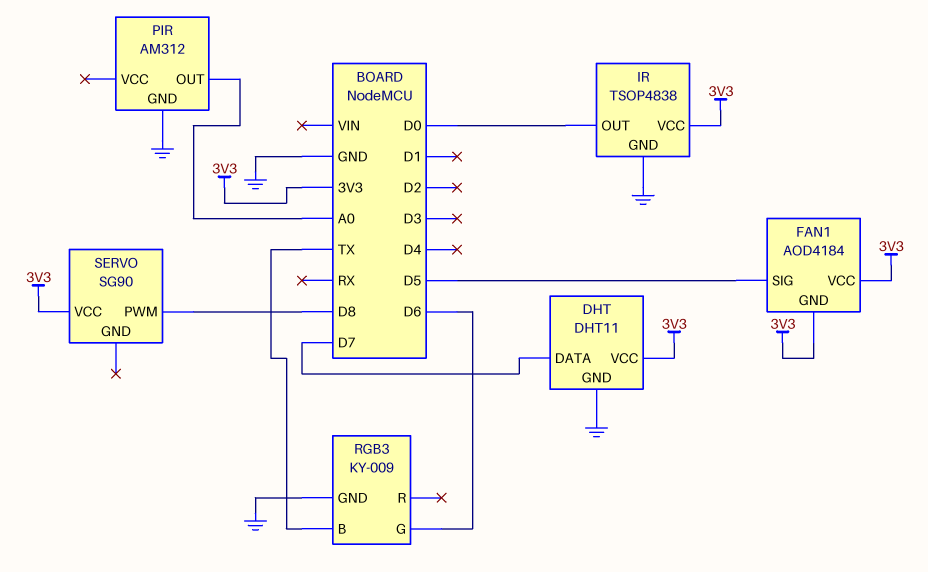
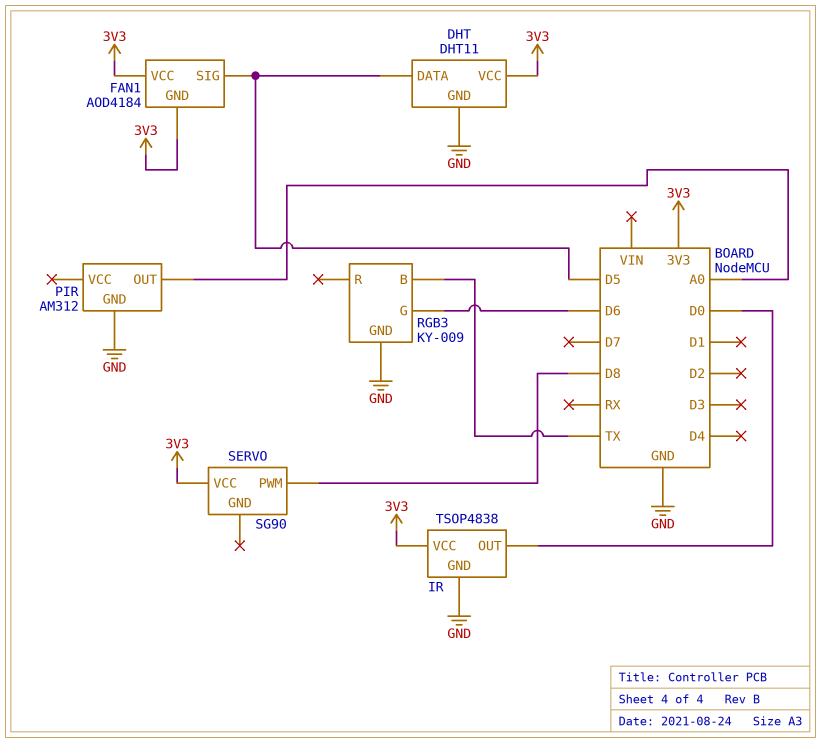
DHT pin DATA: D7 -> D5

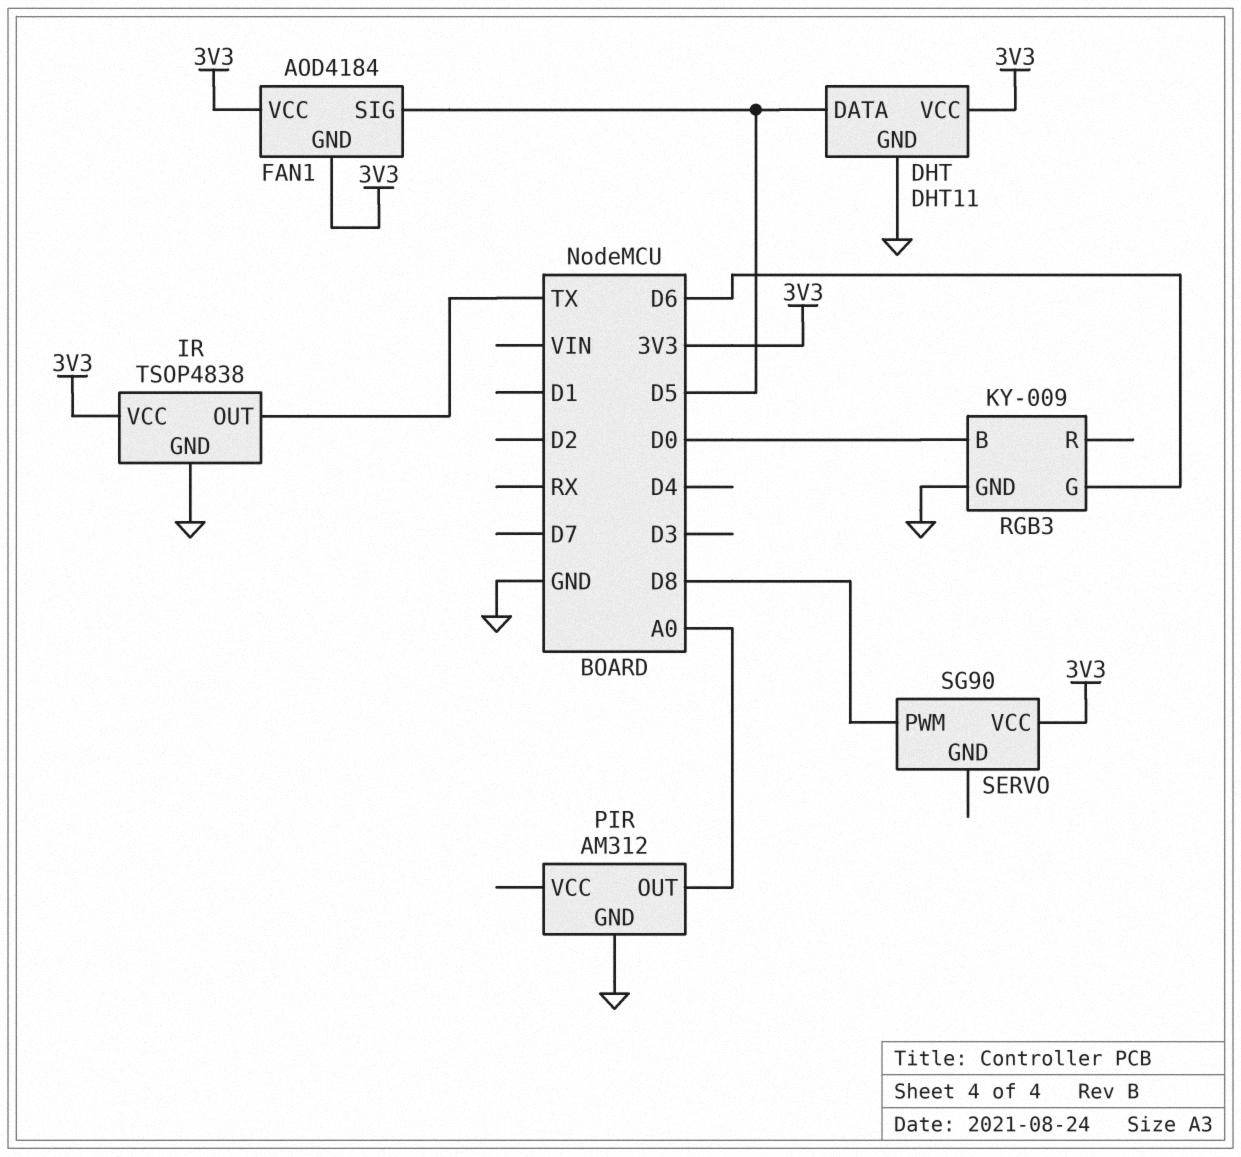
IR pin OUT: D0 -> TX
RGB3 pin B: TX -> D0

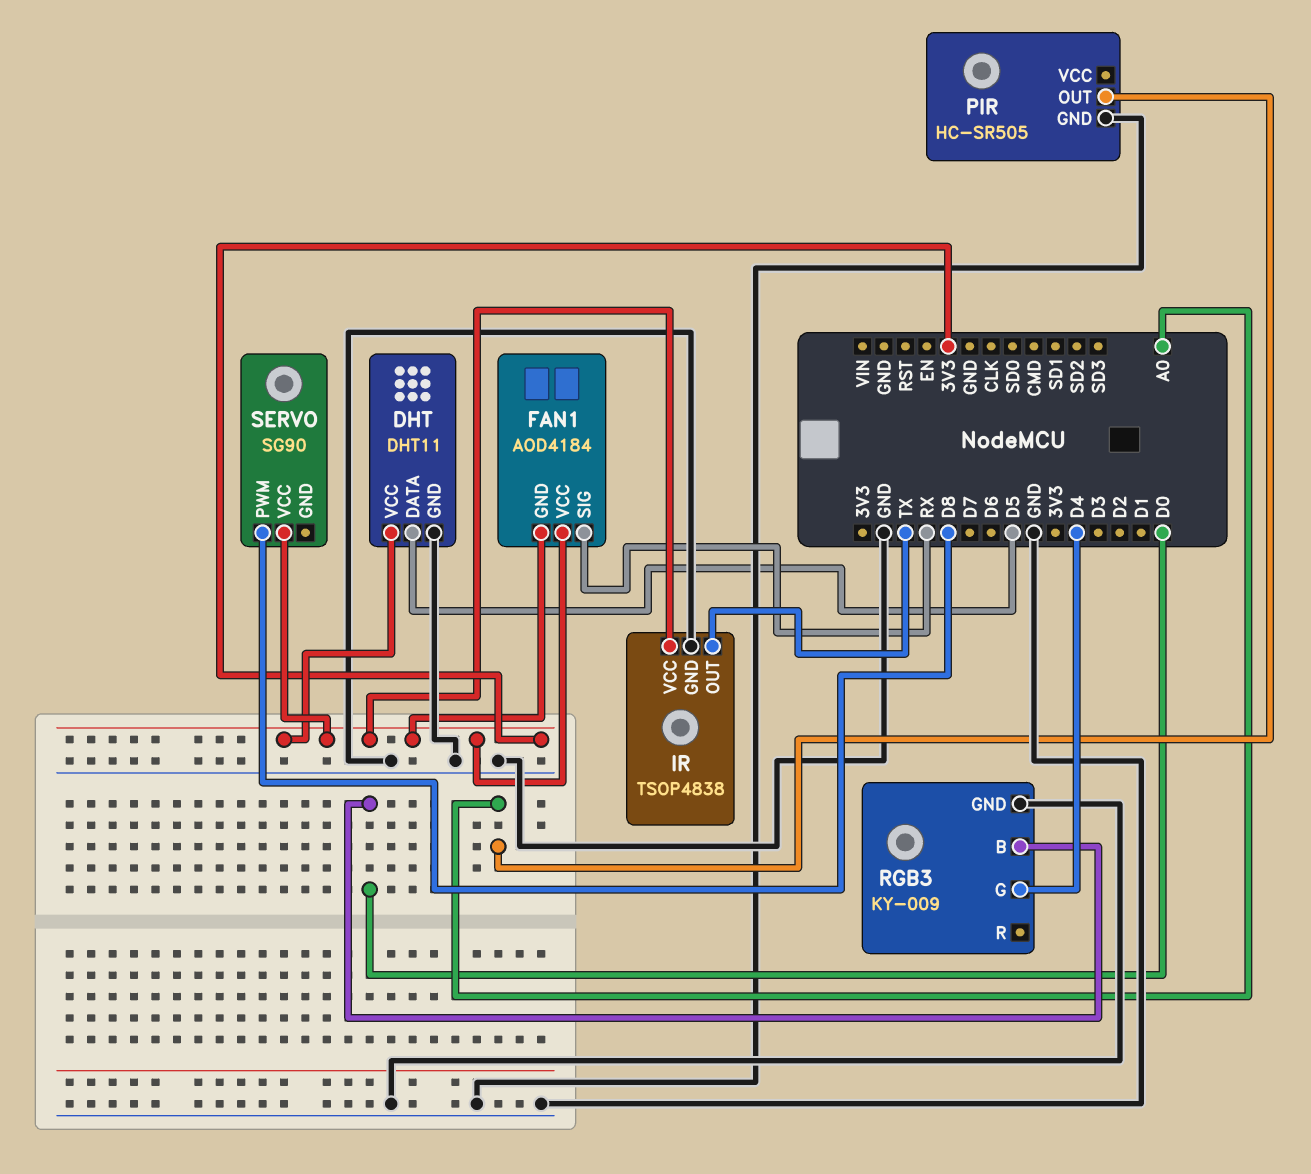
FAN1 pin SIG: D5 -> RX
PIR: AM312 -> HC-SR505
RGB3 pin G: D6 -> D4

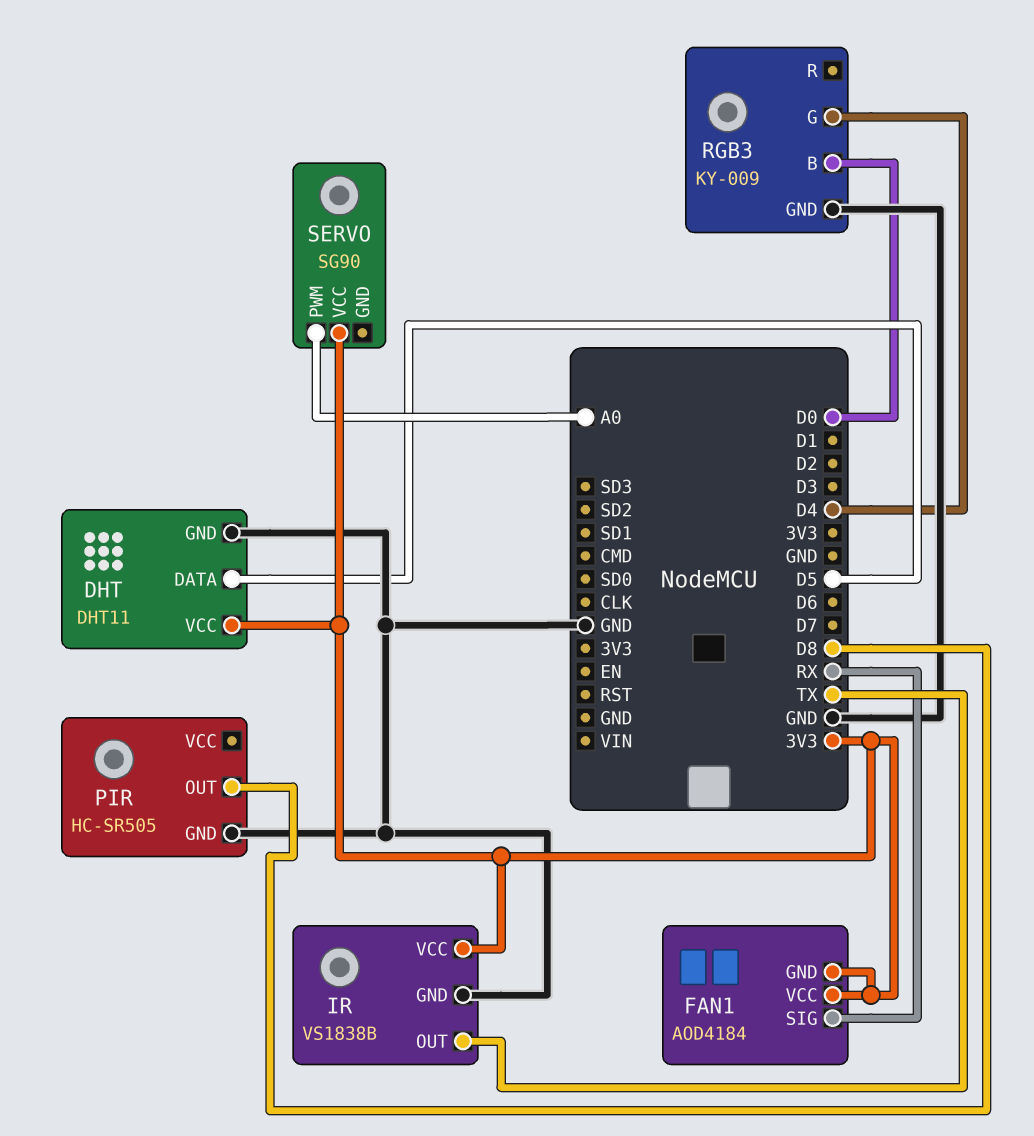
IR: TSOP4838 -> VS1838B
PIR pin OUT: A0 -> D8
SERVO pin PWM: D8 -> A0

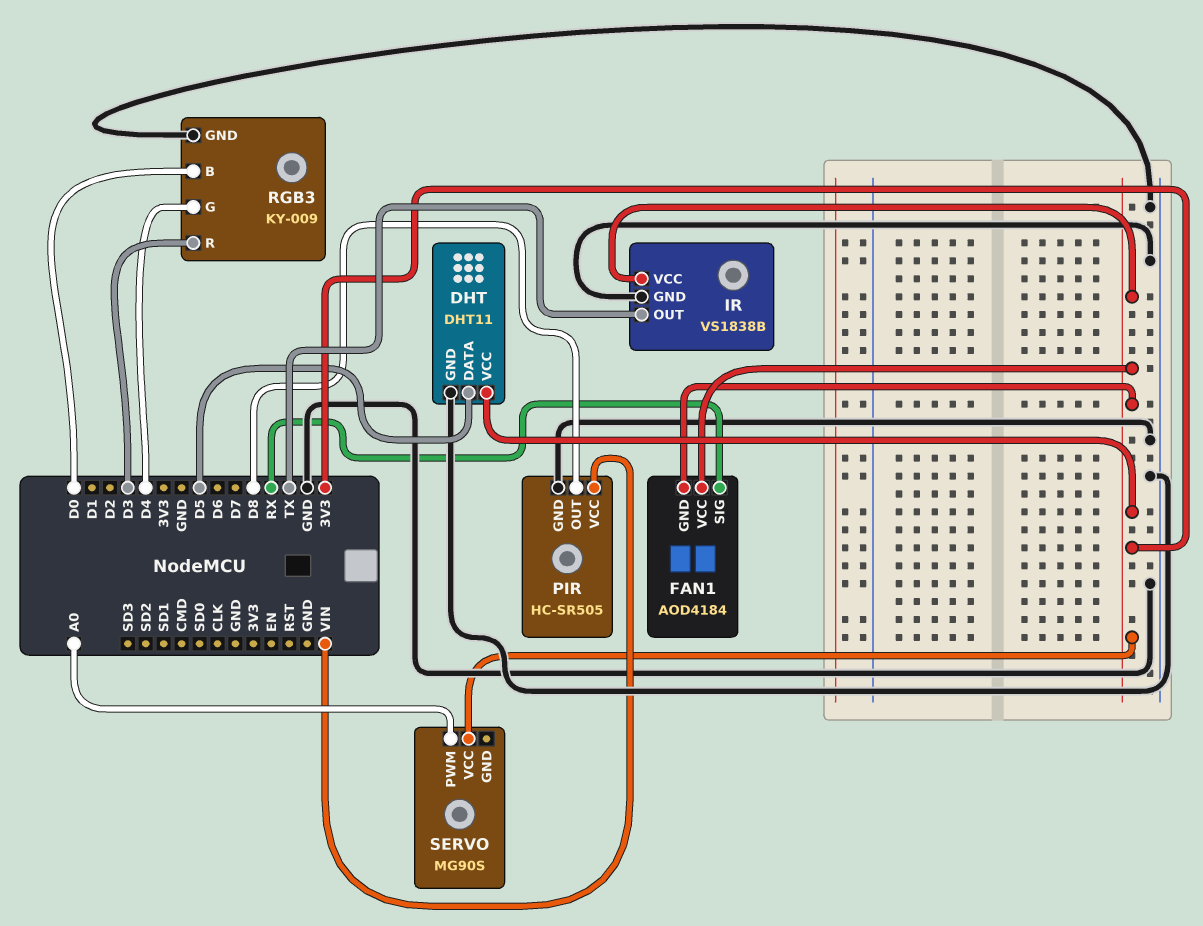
PIR pin VCC: none -> VIN
RGB3 pin R: none -> D3
SERVO: SG90 -> MG90S

